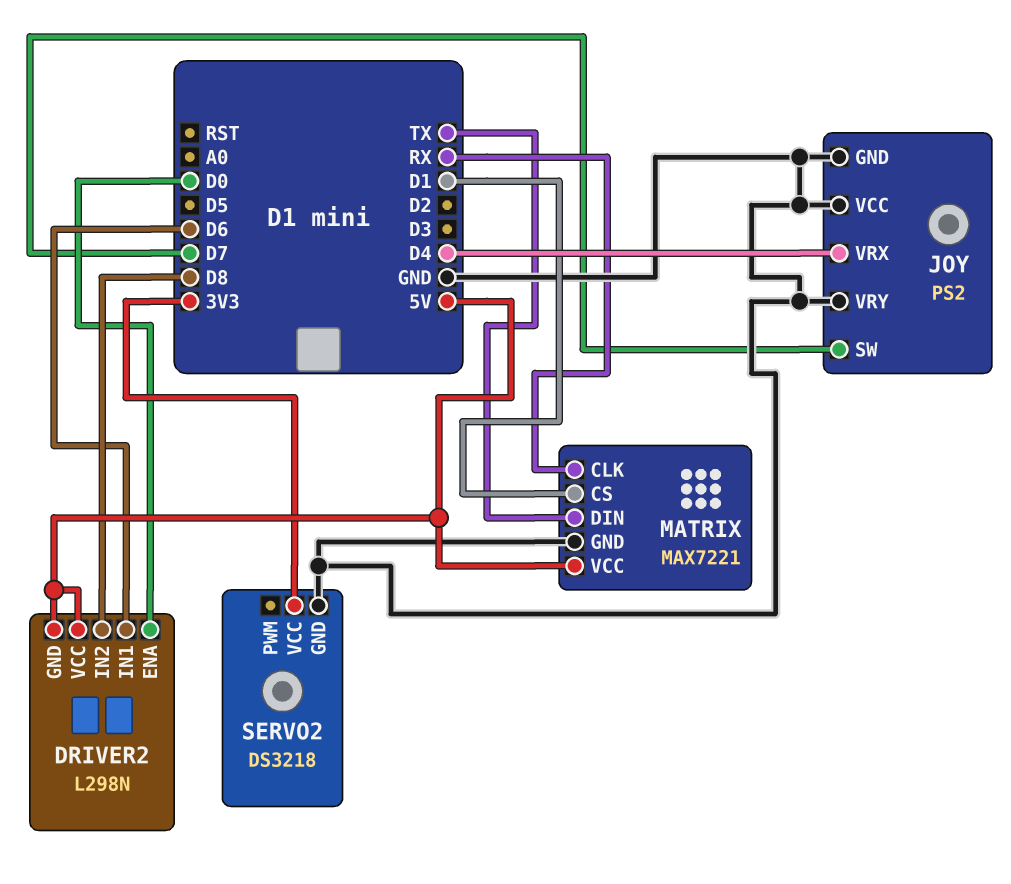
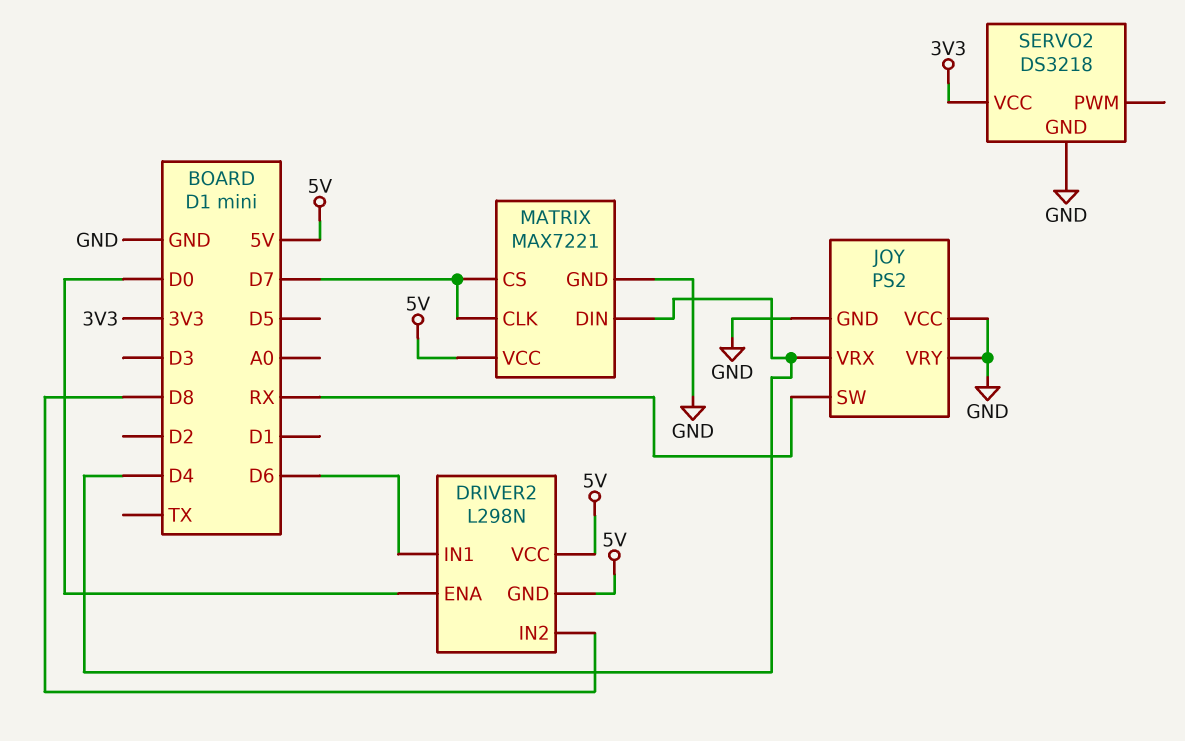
JOY pin SW: D7 -> RX
MATRIX pin CLK: RX -> D7
MATRIX pin CS: D1 -> D7
MATRIX pin DIN: TX -> D4

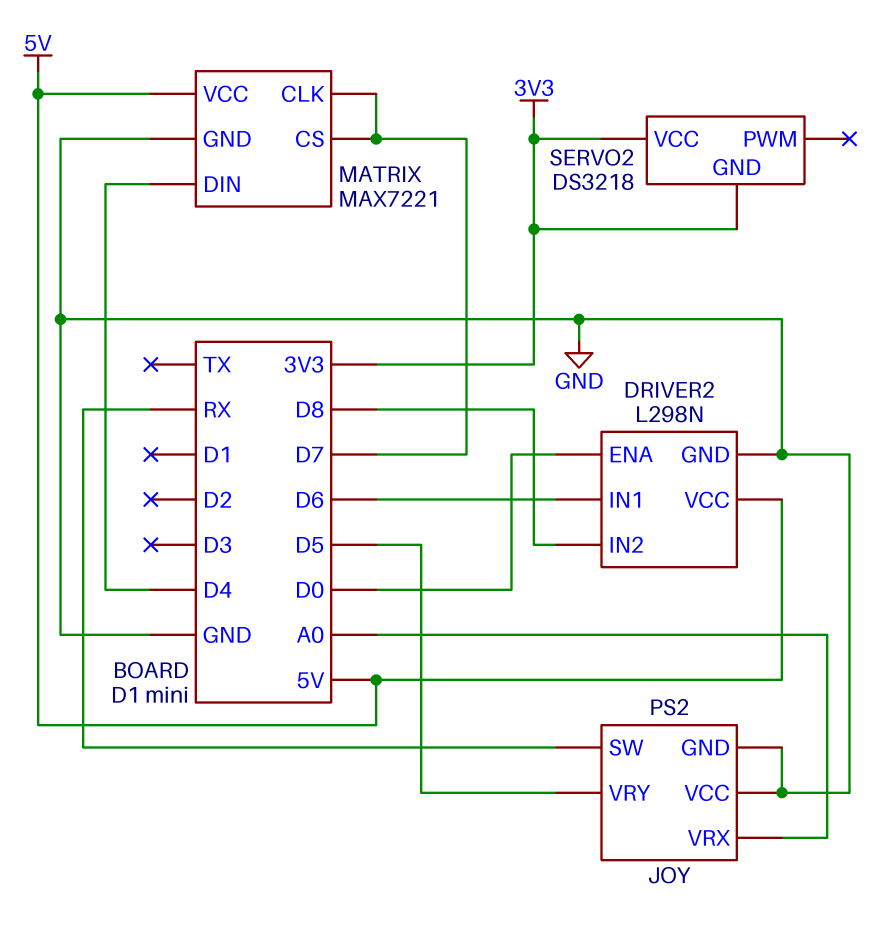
DRIVER2 pin GND: 5V -> GND
JOY pin VRX: D4 -> A0
JOY pin VRY: GND -> D5
SERVO2 pin GND: GND -> 3V3

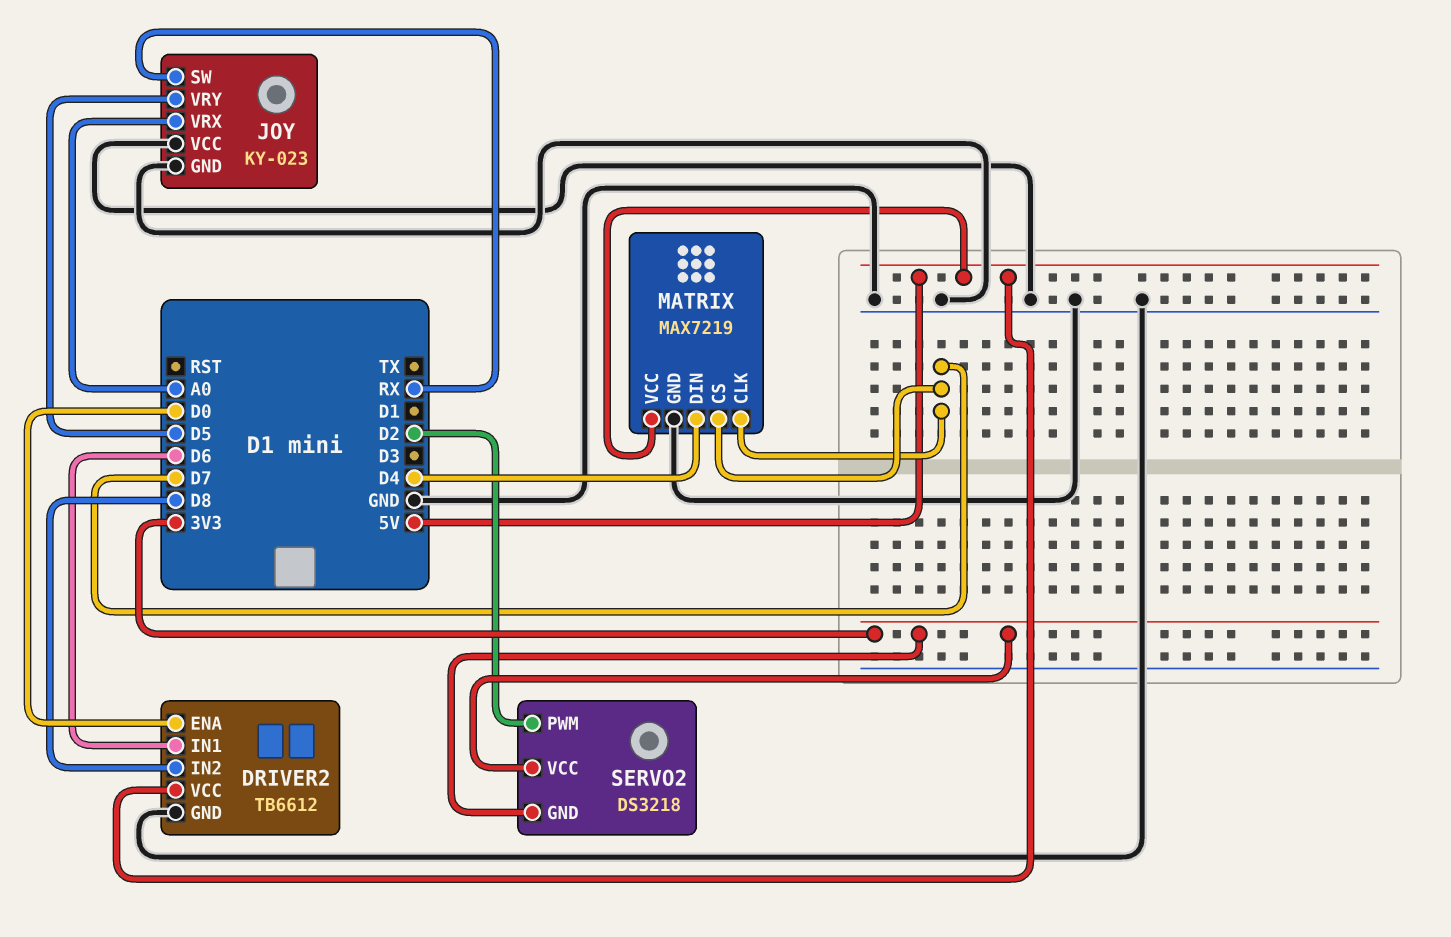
DRIVER2: L298N -> TB6612
JOY: PS2 -> KY-023
MATRIX: MAX7221 -> MAX7219
SERVO2 pin PWM: none -> D2

